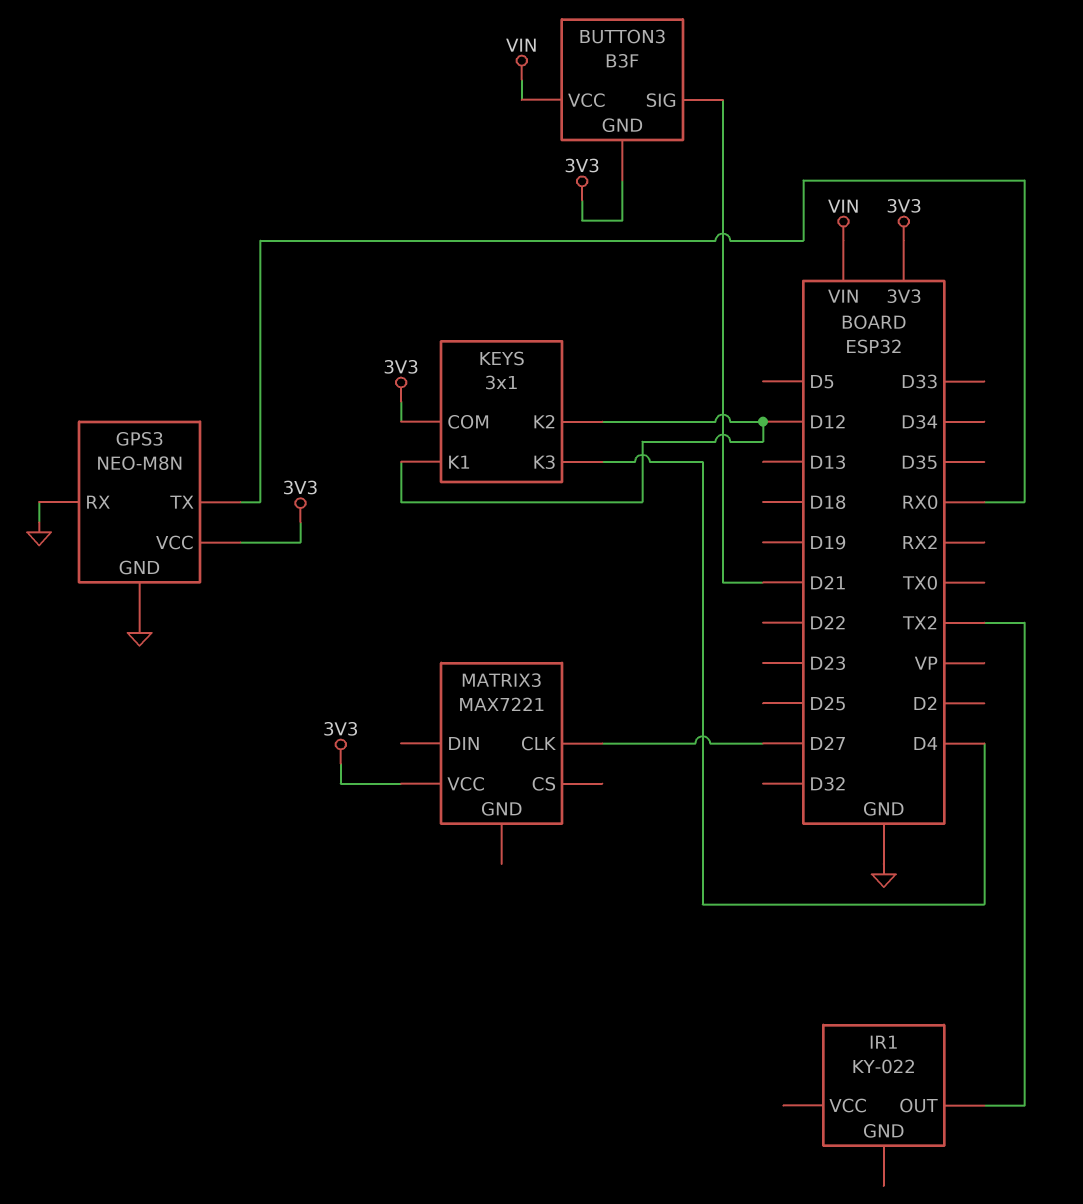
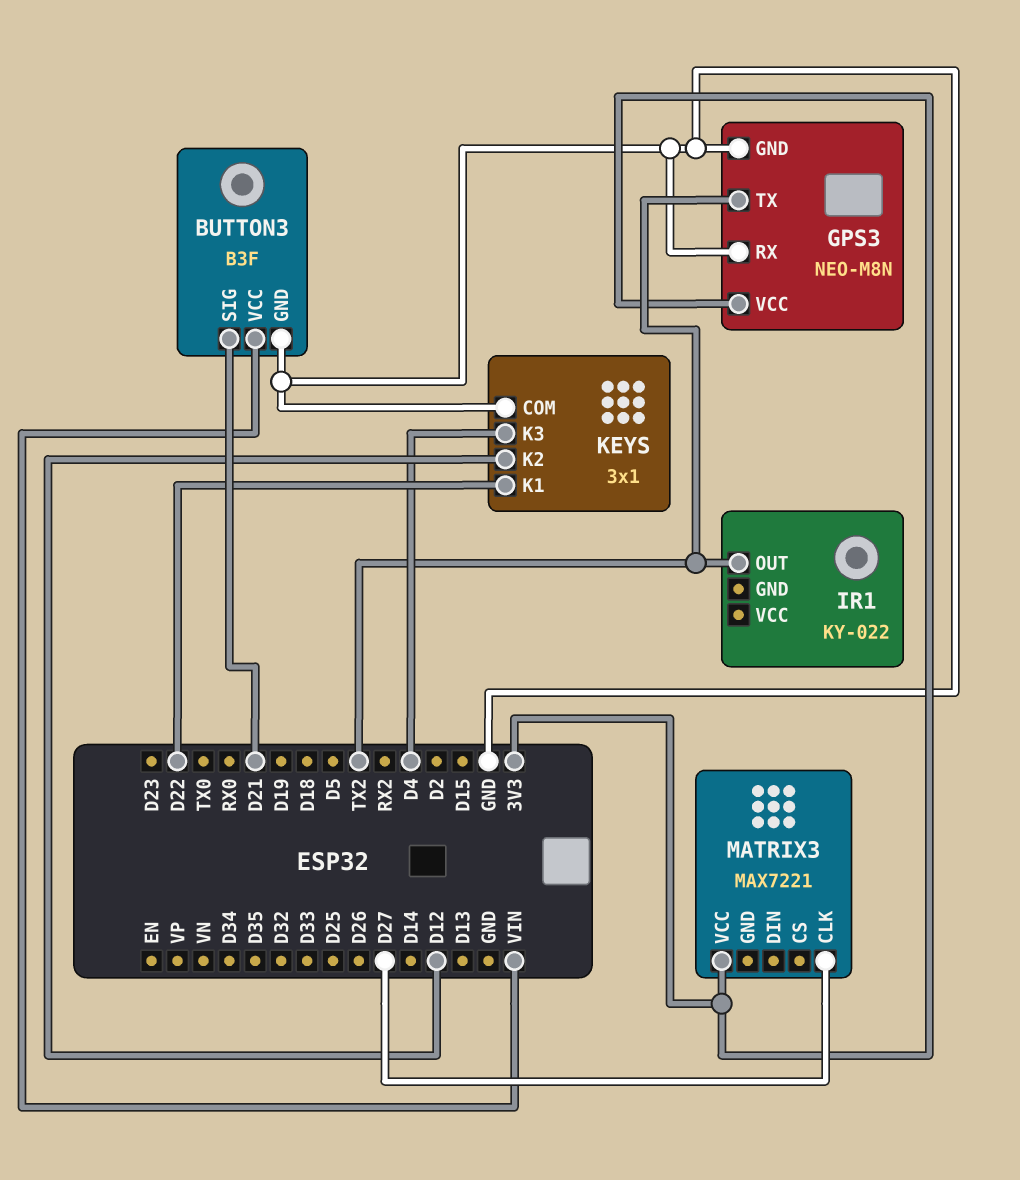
BUTTON3 pin GND: 3V3 -> GND
GPS3 pin TX: RX0 -> TX2
KEYS pin COM: 3V3 -> GND
KEYS pin K1: D12 -> D22

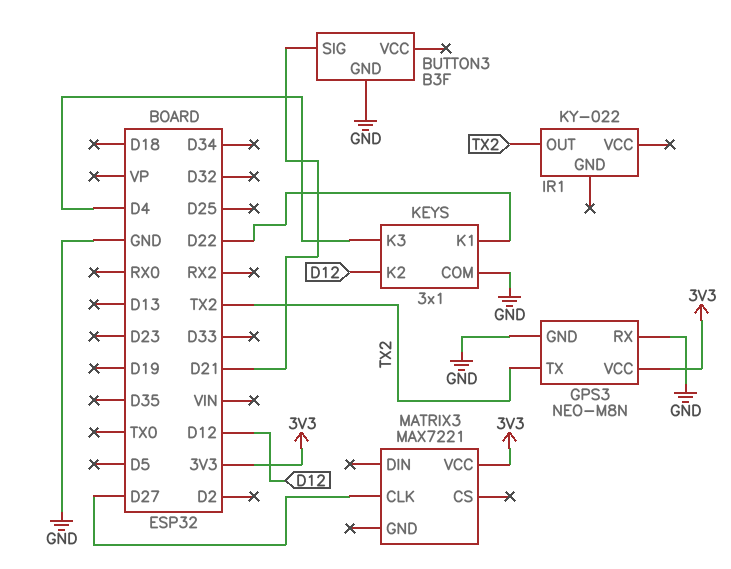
BUTTON3 pin VCC: VIN -> none

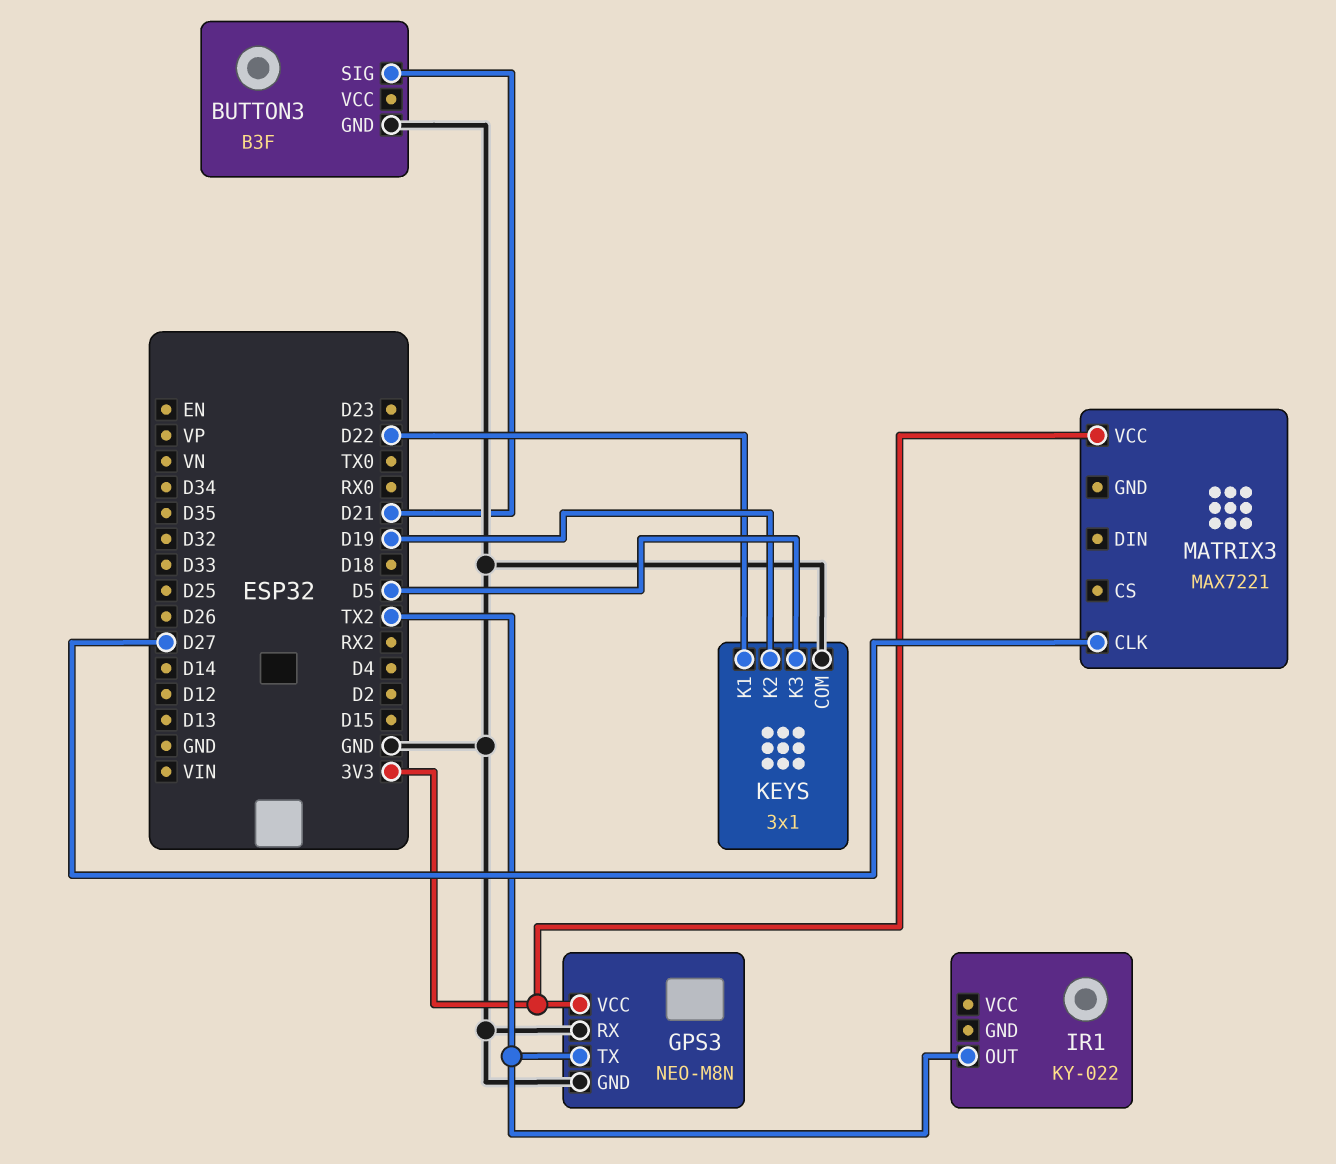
KEYS pin K2: D12 -> D19
KEYS pin K3: D4 -> D5

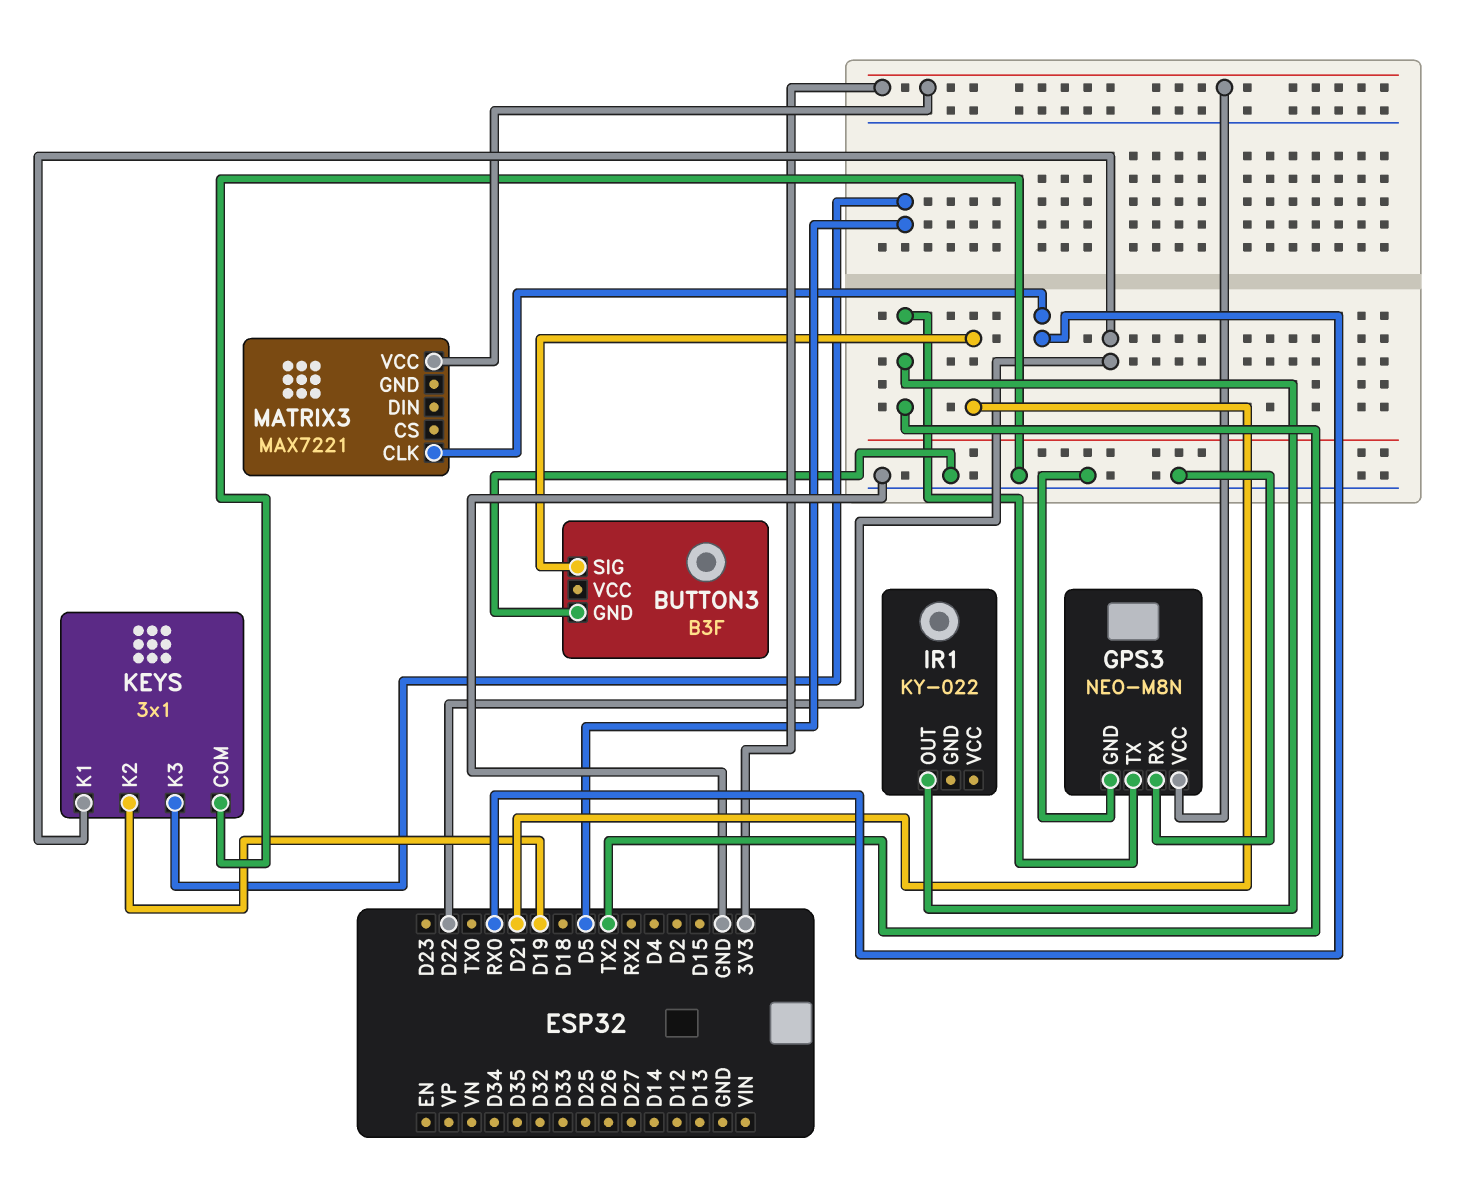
MATRIX3 pin CLK: D27 -> RX0

